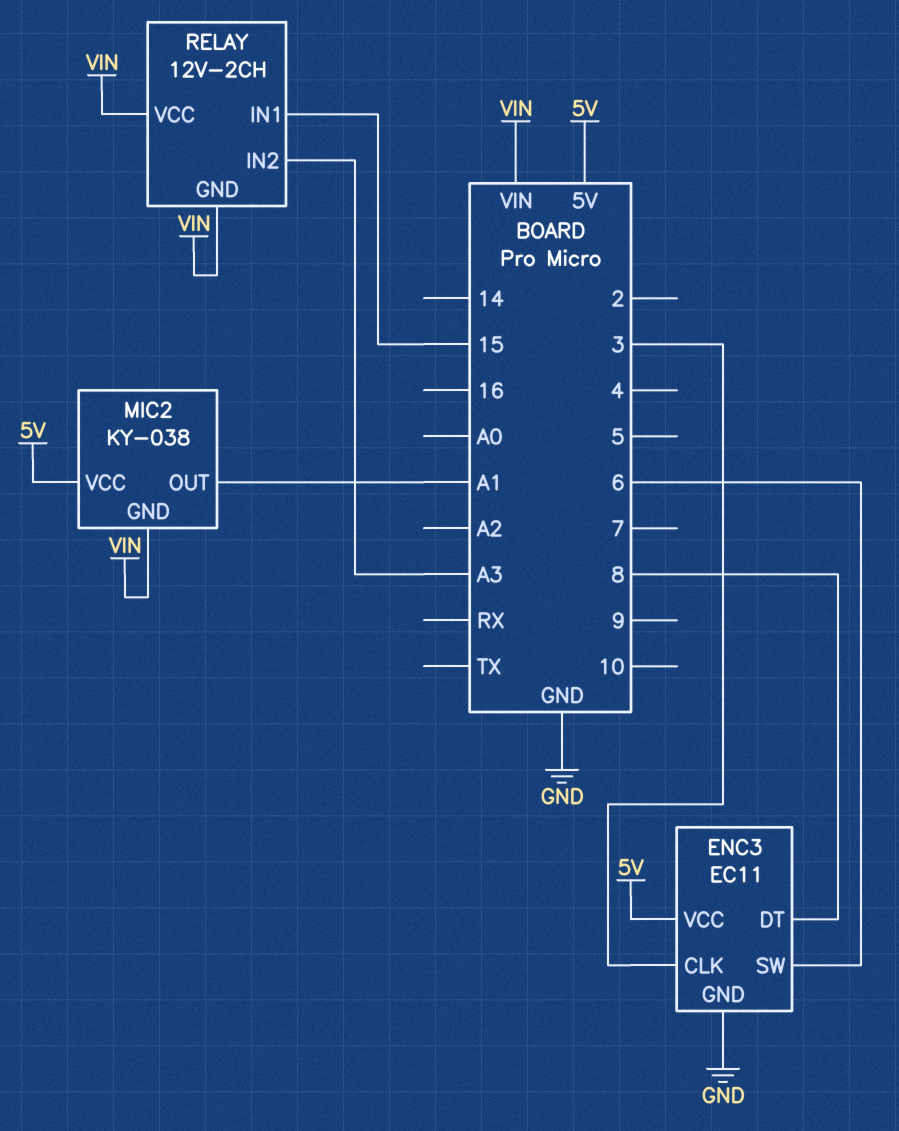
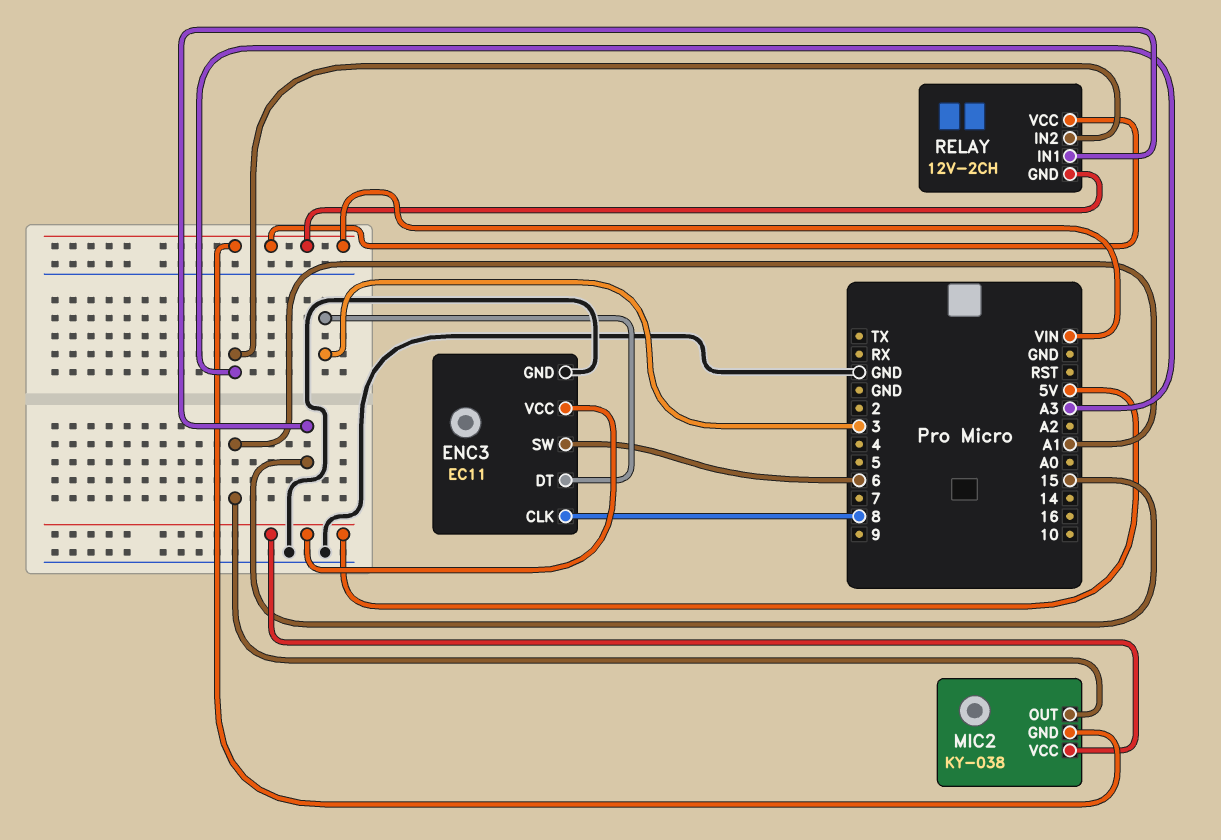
ENC3 pin CLK: 3 -> 8
ENC3 pin DT: 8 -> 3

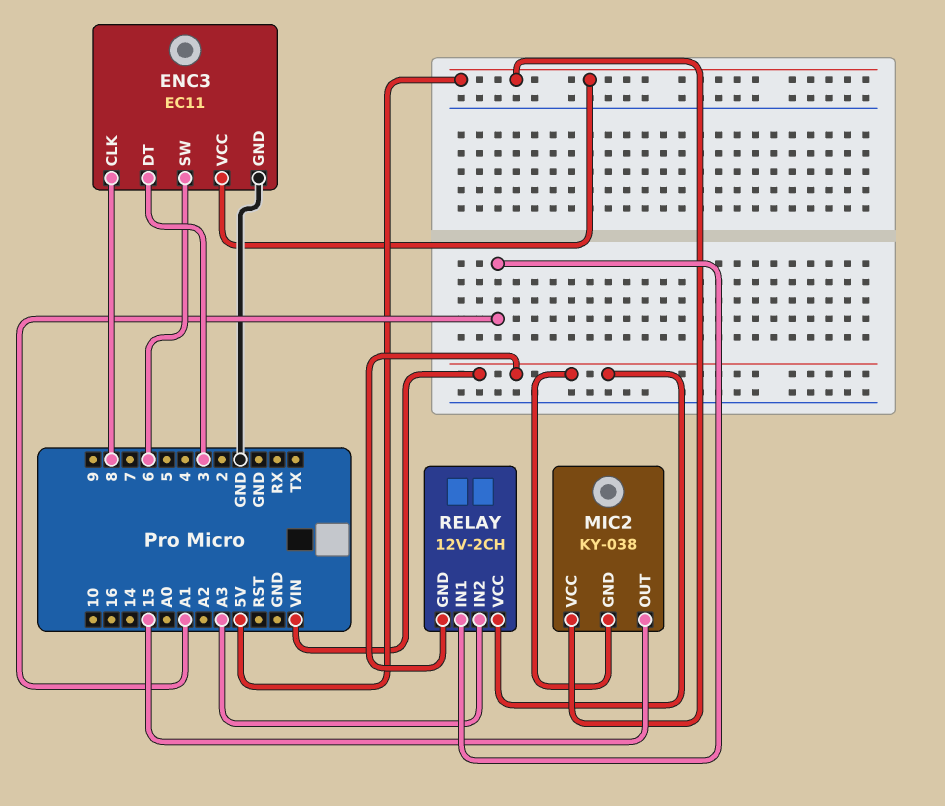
MIC2 pin OUT: A1 -> 15
RELAY pin IN1: 15 -> A1

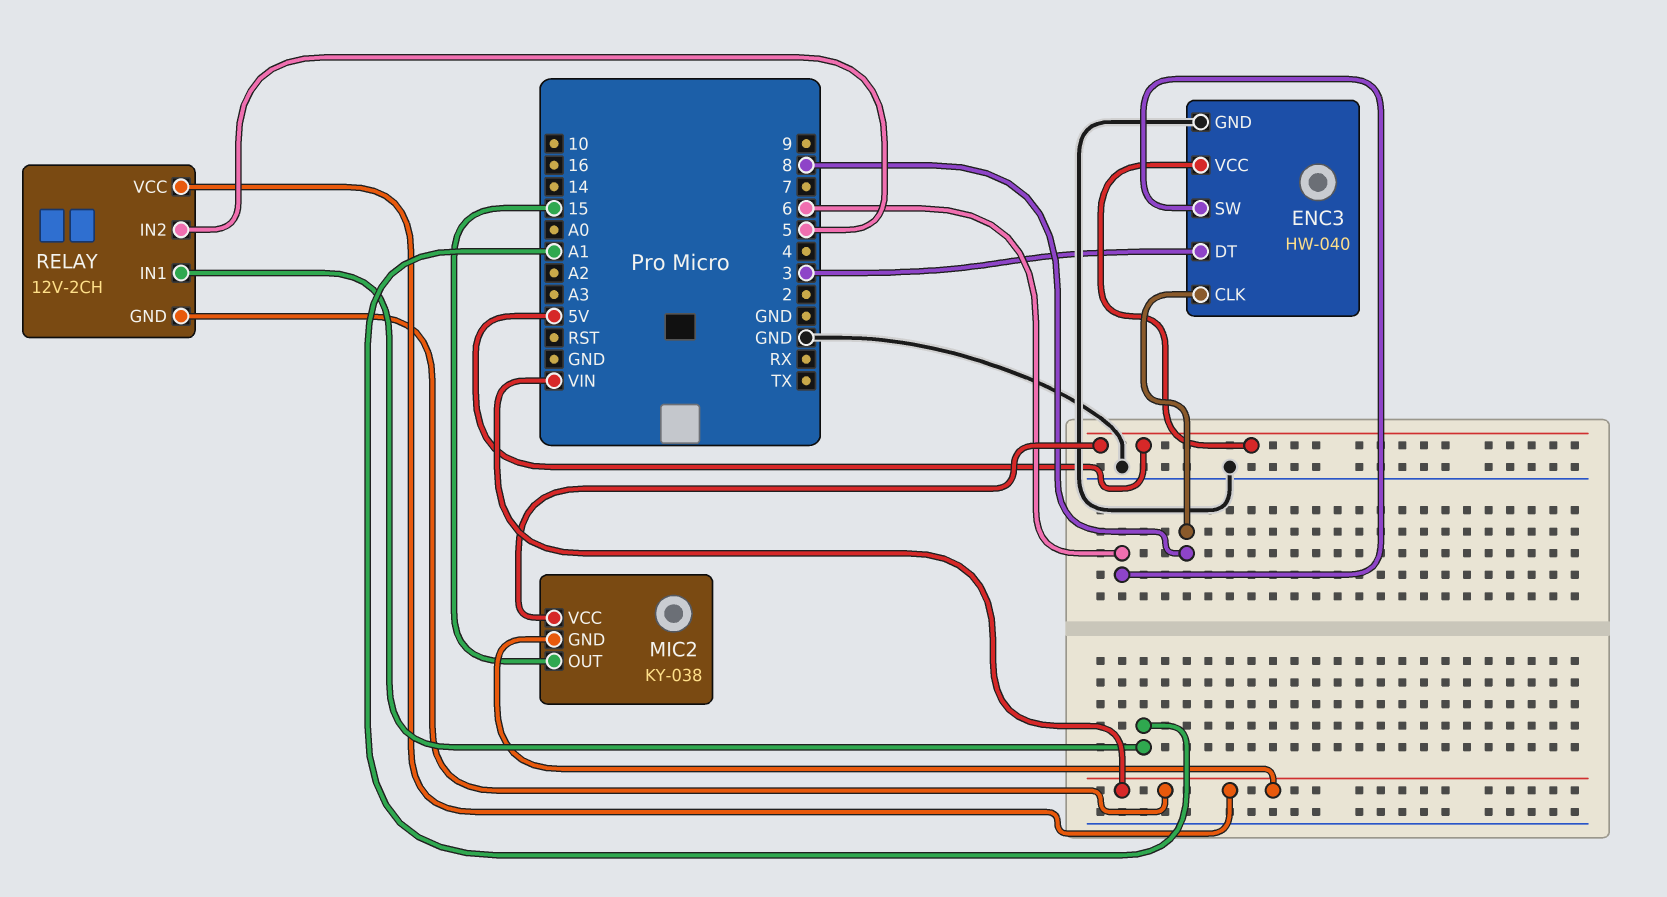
ENC3: EC11 -> HW-040
RELAY pin IN2: A3 -> 5

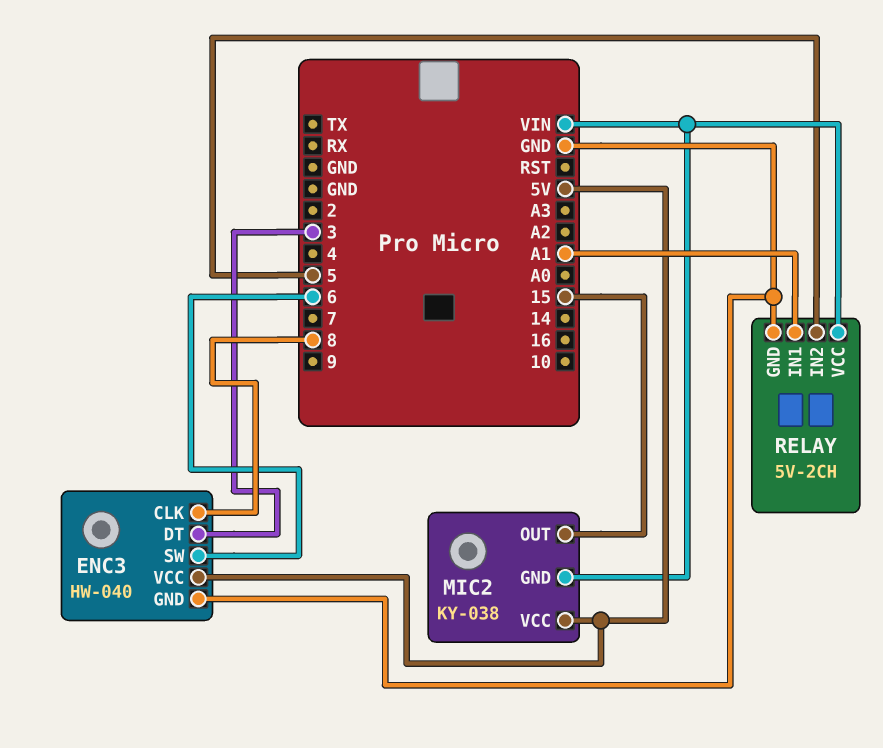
RELAY: 12V-2CH -> 5V-2CH
RELAY pin GND: VIN -> GND

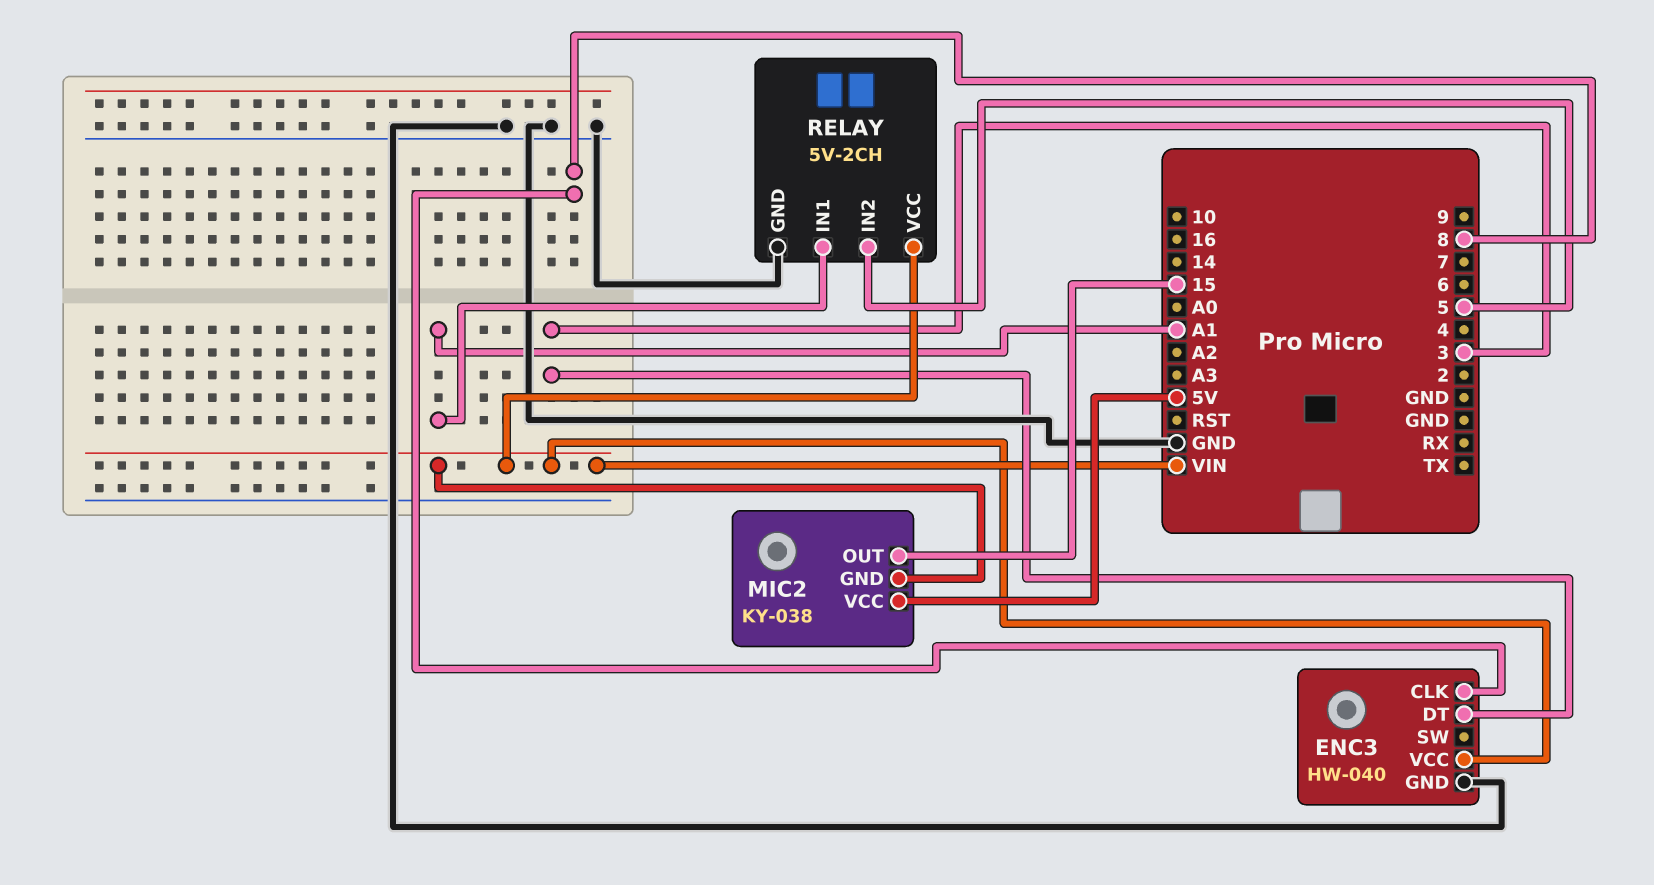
ENC3 pin SW: 6 -> none
ENC3 pin VCC: 5V -> VIN

